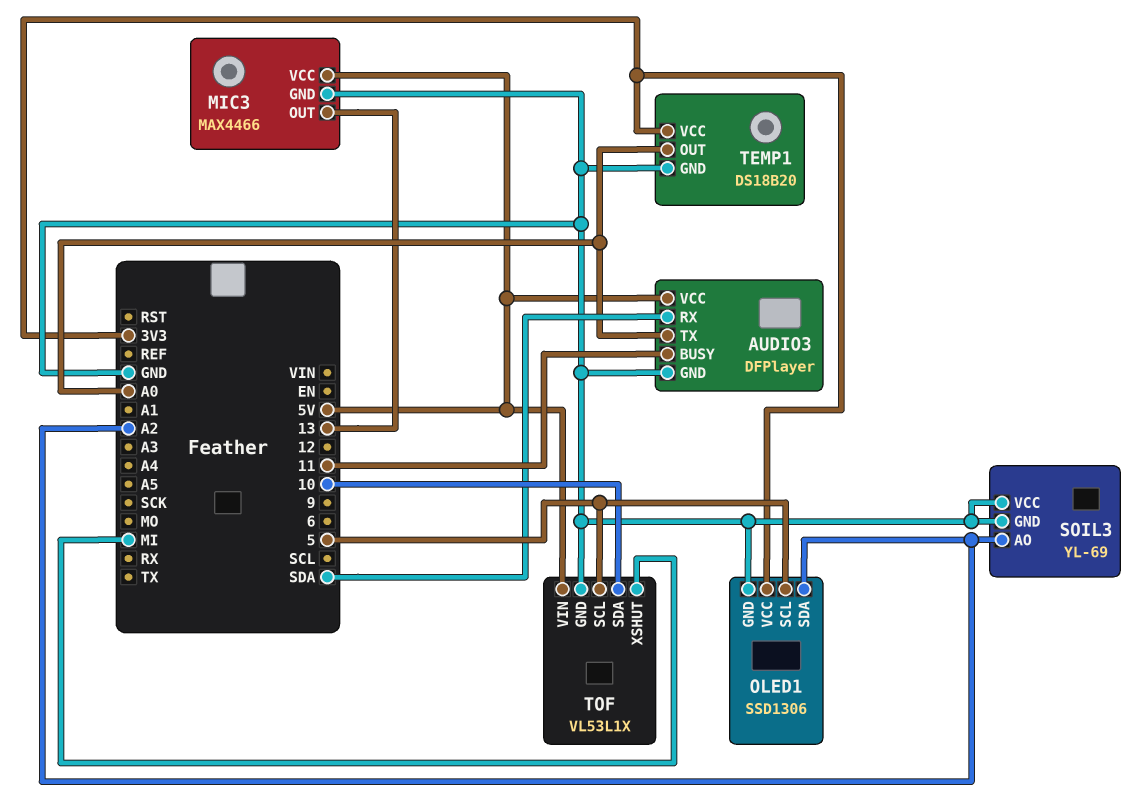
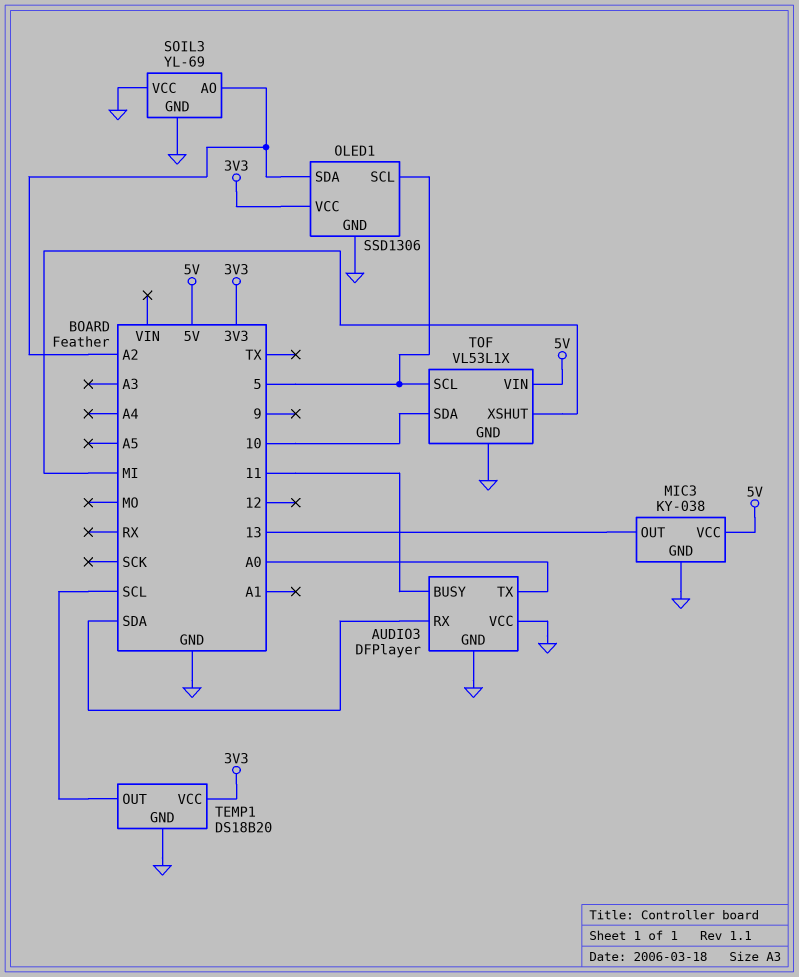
AUDIO3 pin VCC: 5V -> GND
MIC3: MAX4466 -> KY-038
TEMP1 pin OUT: A0 -> SCL

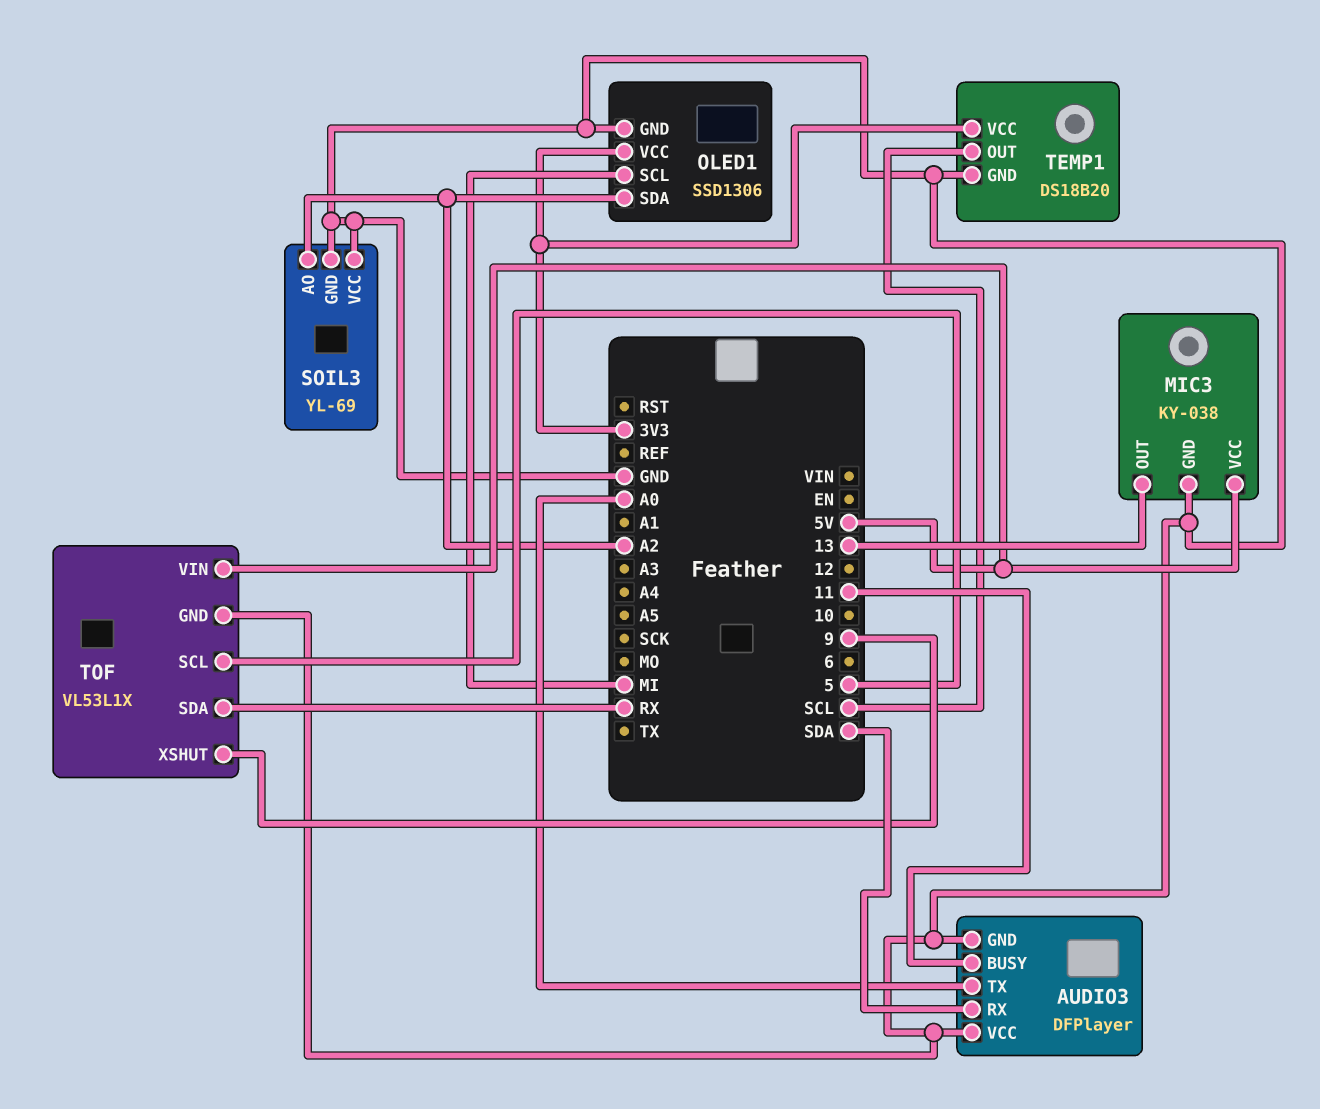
OLED1 pin SCL: 5 -> MI
TOF pin SDA: 10 -> RX
TOF pin XSHUT: MI -> 9

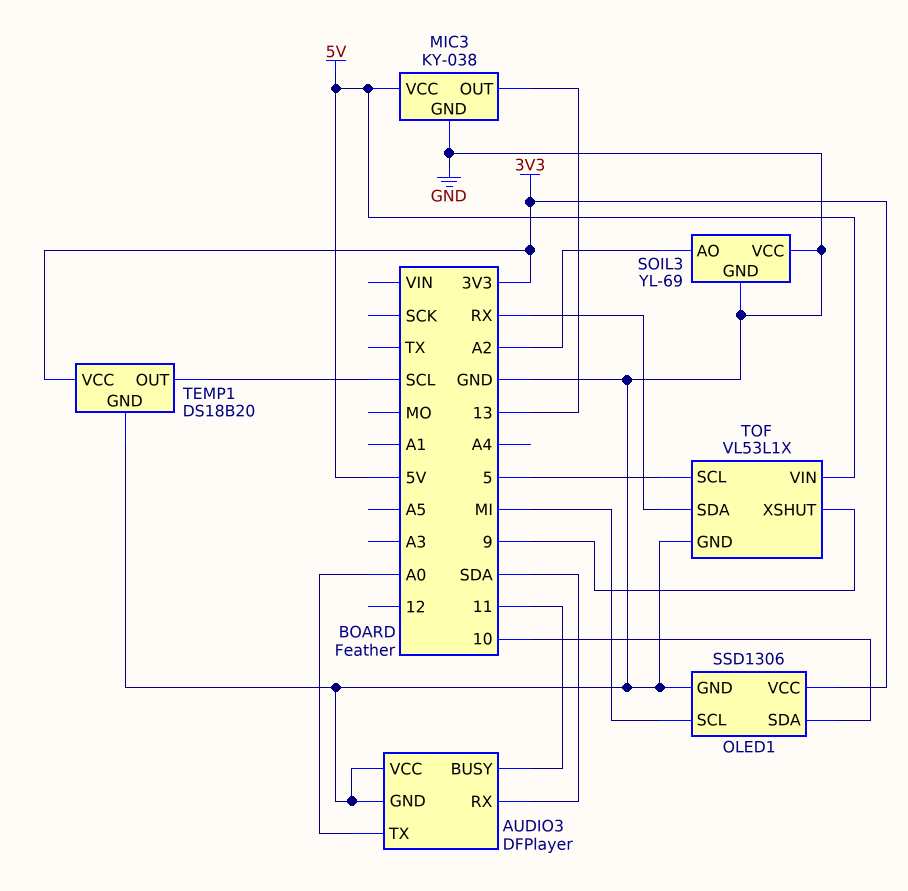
OLED1 pin SDA: A2 -> 10

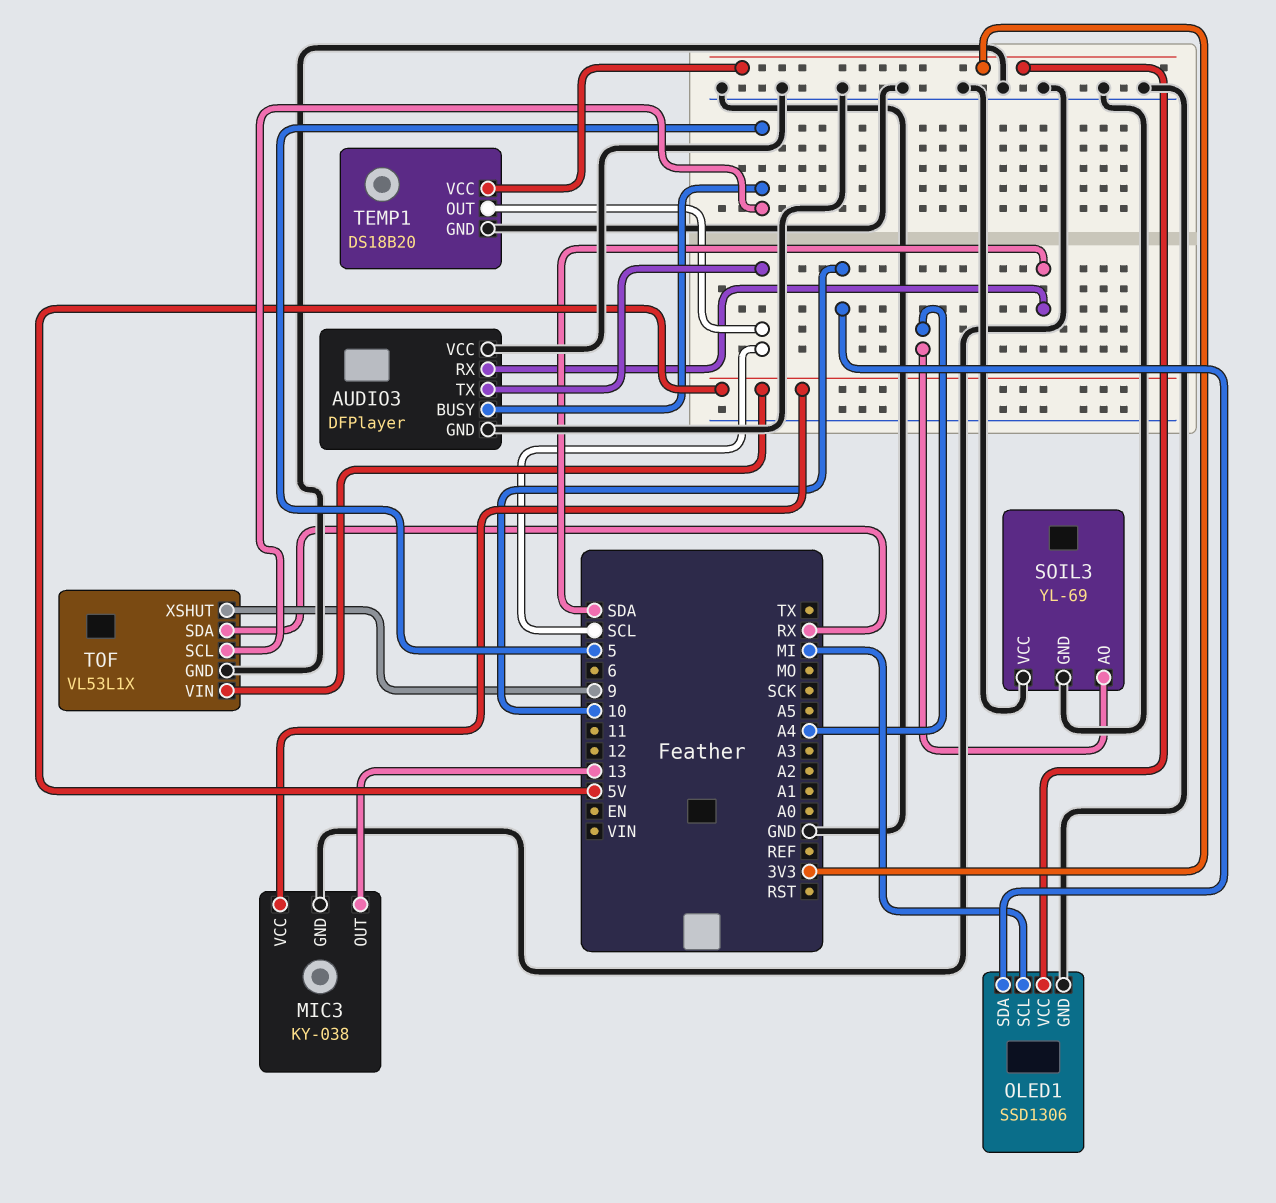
AUDIO3 pin BUSY: 11 -> 5
AUDIO3 pin TX: A0 -> SCL
SOIL3 pin AO: A2 -> A4

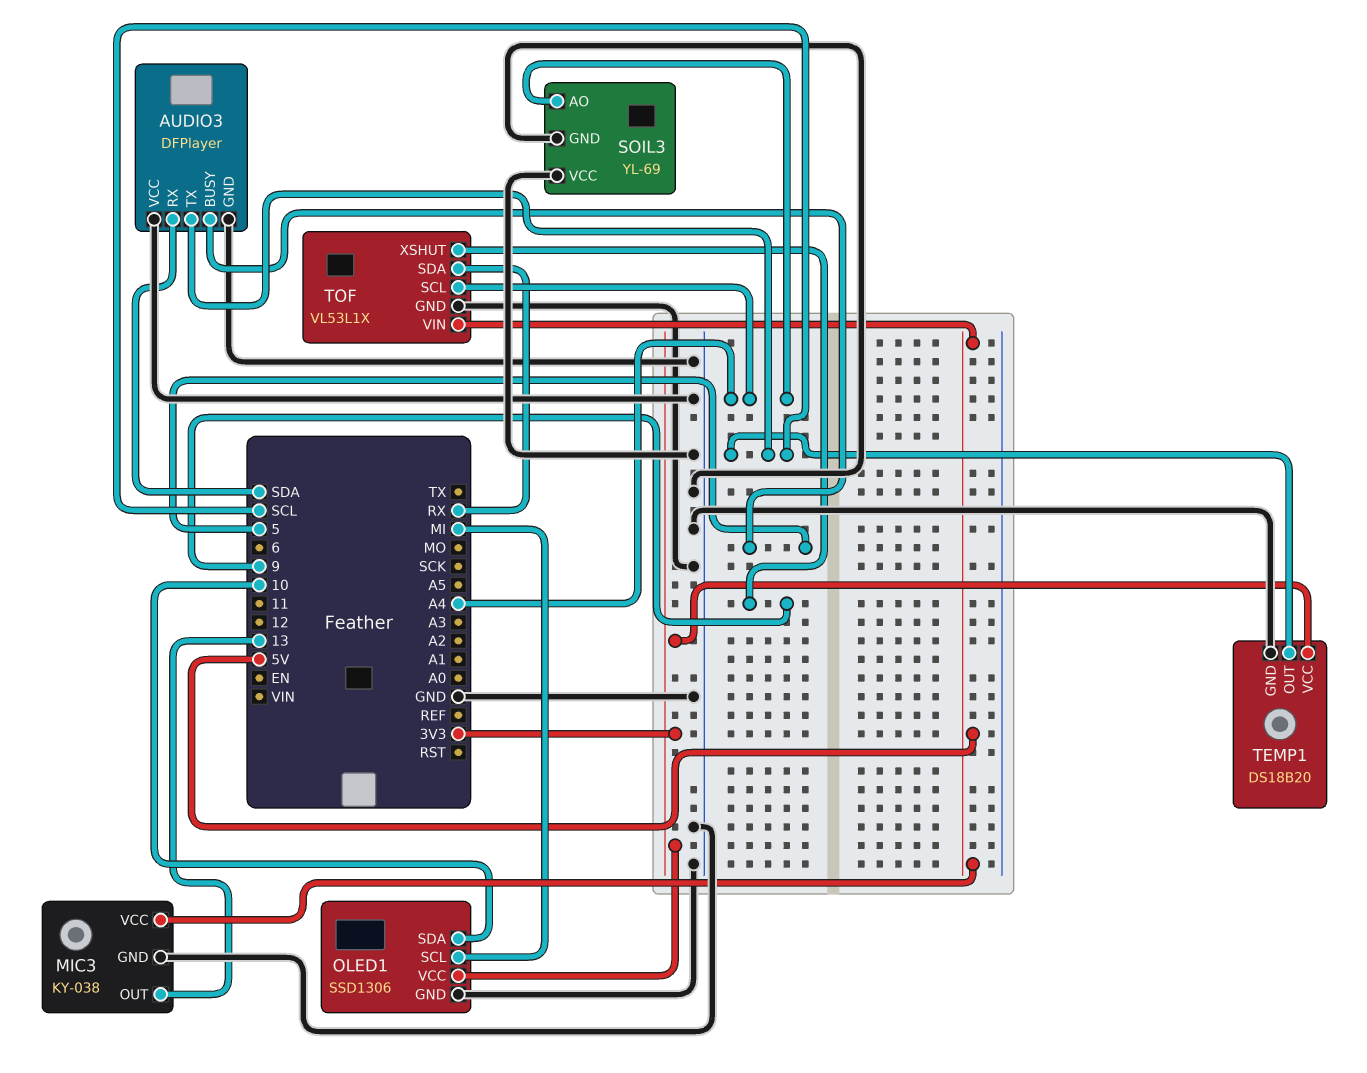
TOF pin SCL: 5 -> A4

